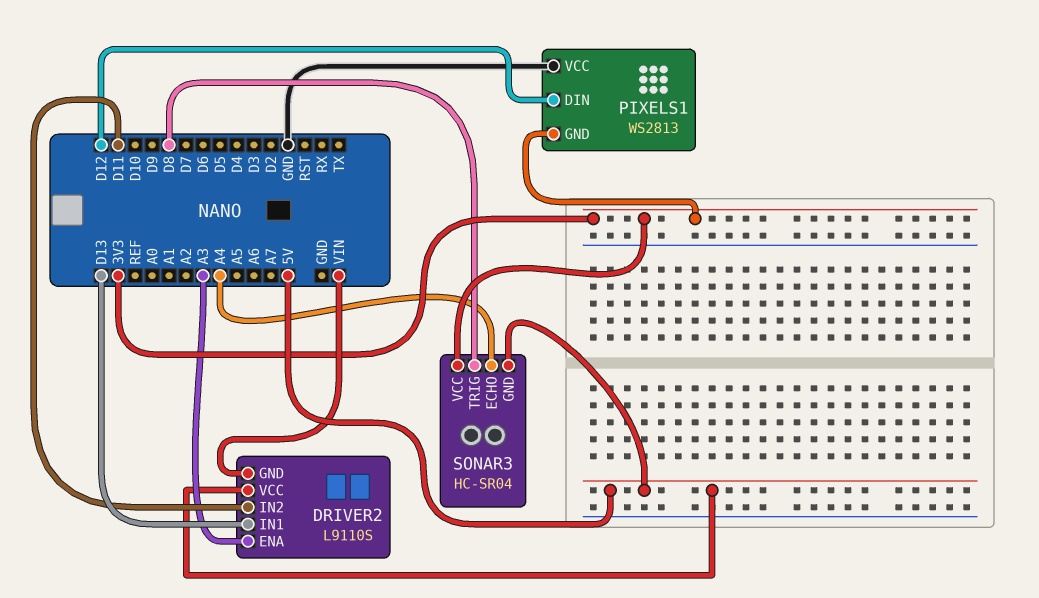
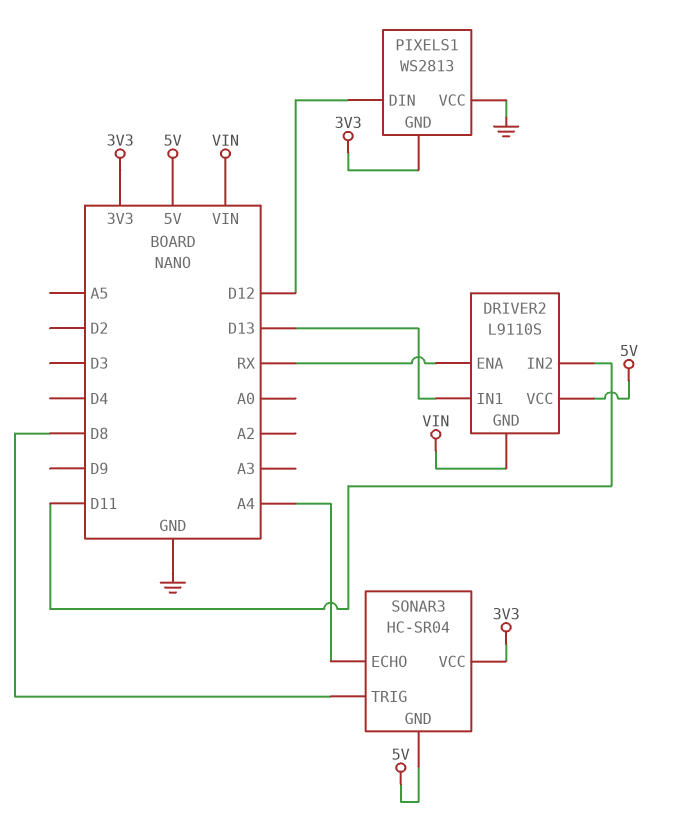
DRIVER2 pin ENA: A3 -> RX

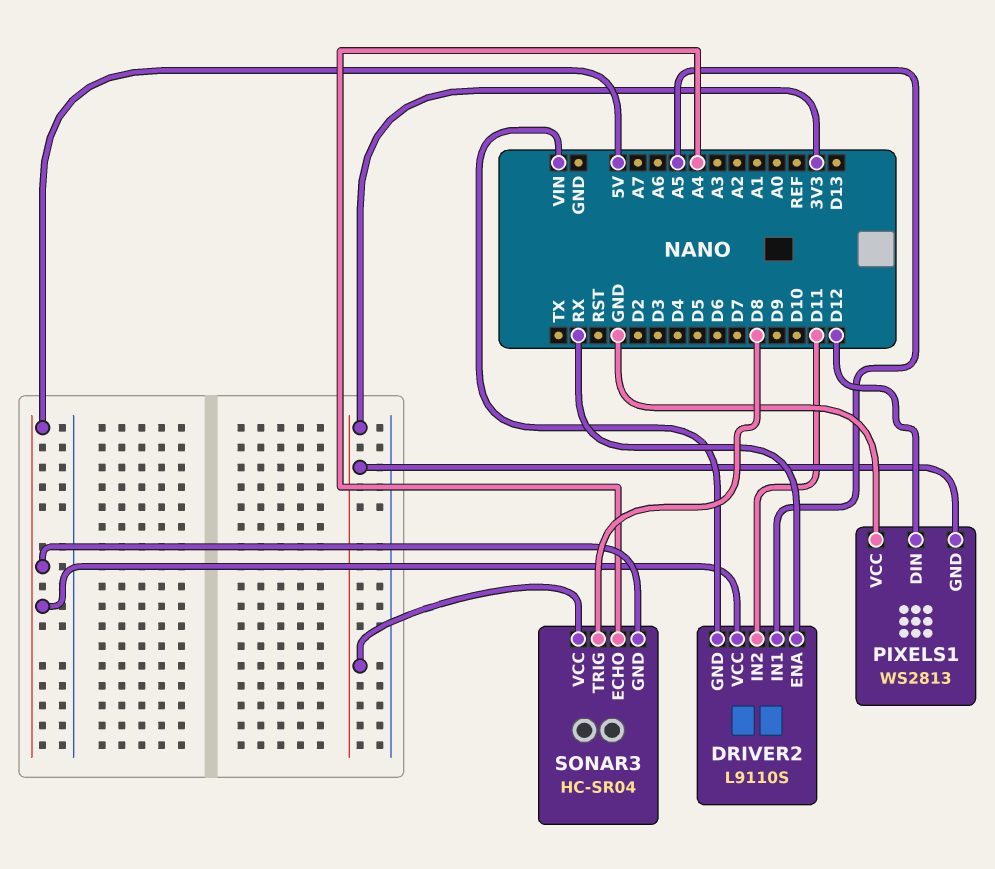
DRIVER2 pin IN1: D13 -> A5

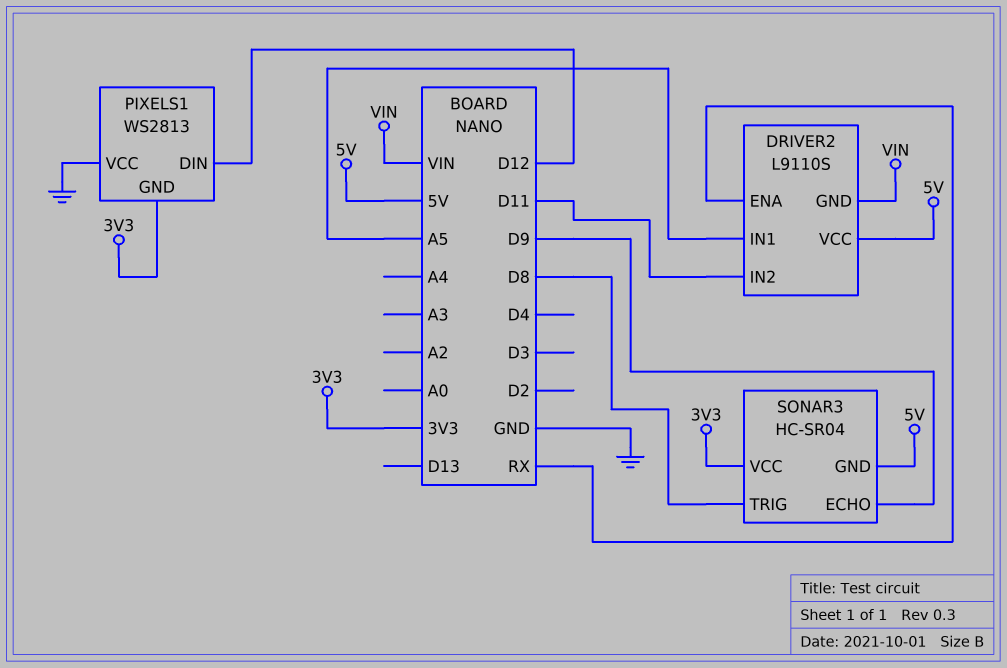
SONAR3 pin ECHO: A4 -> D9

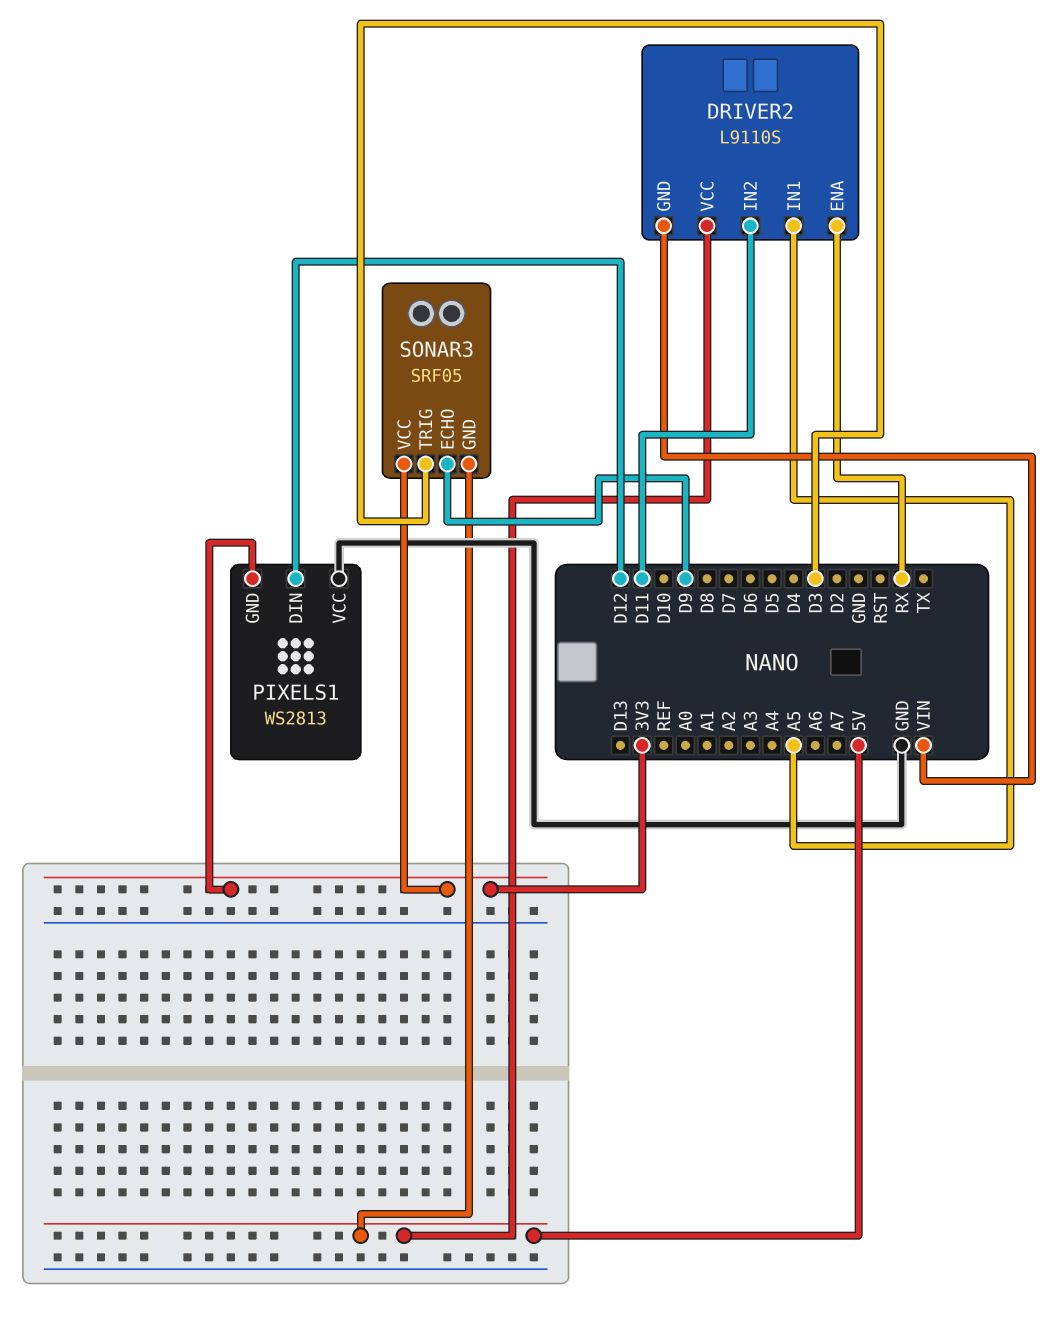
SONAR3: HC-SR04 -> SRF05
SONAR3 pin TRIG: D8 -> D3

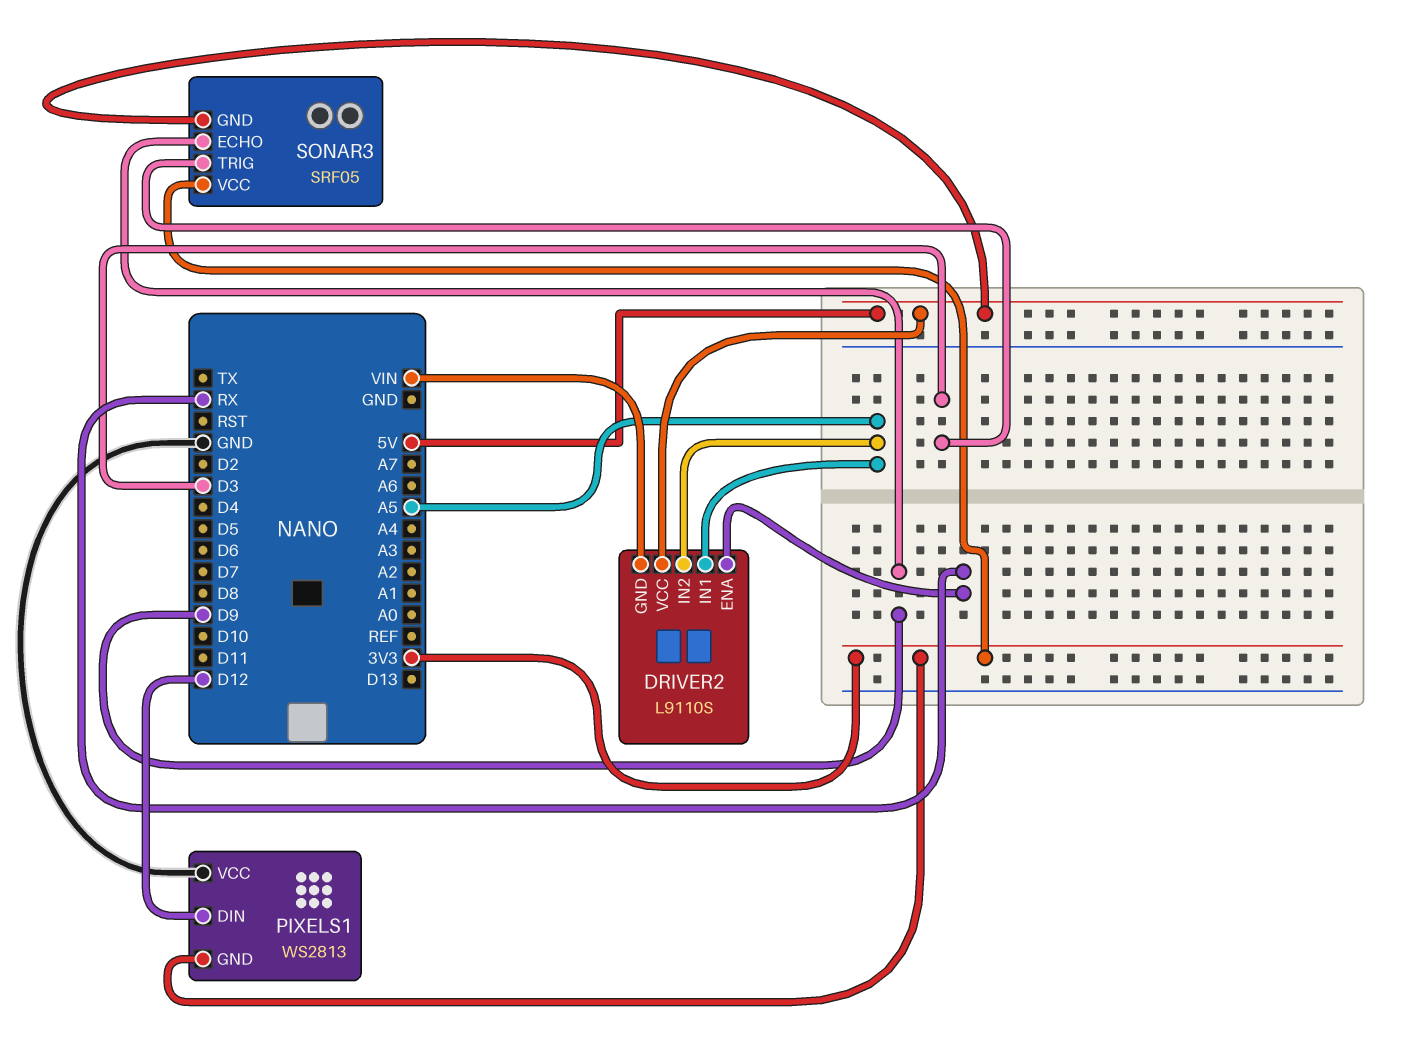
DRIVER2 pin IN2: D11 -> A5

